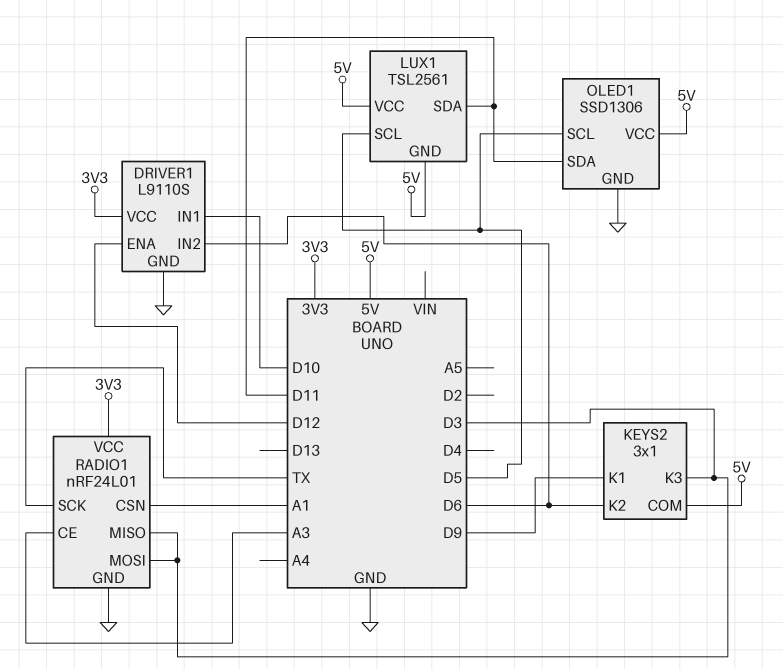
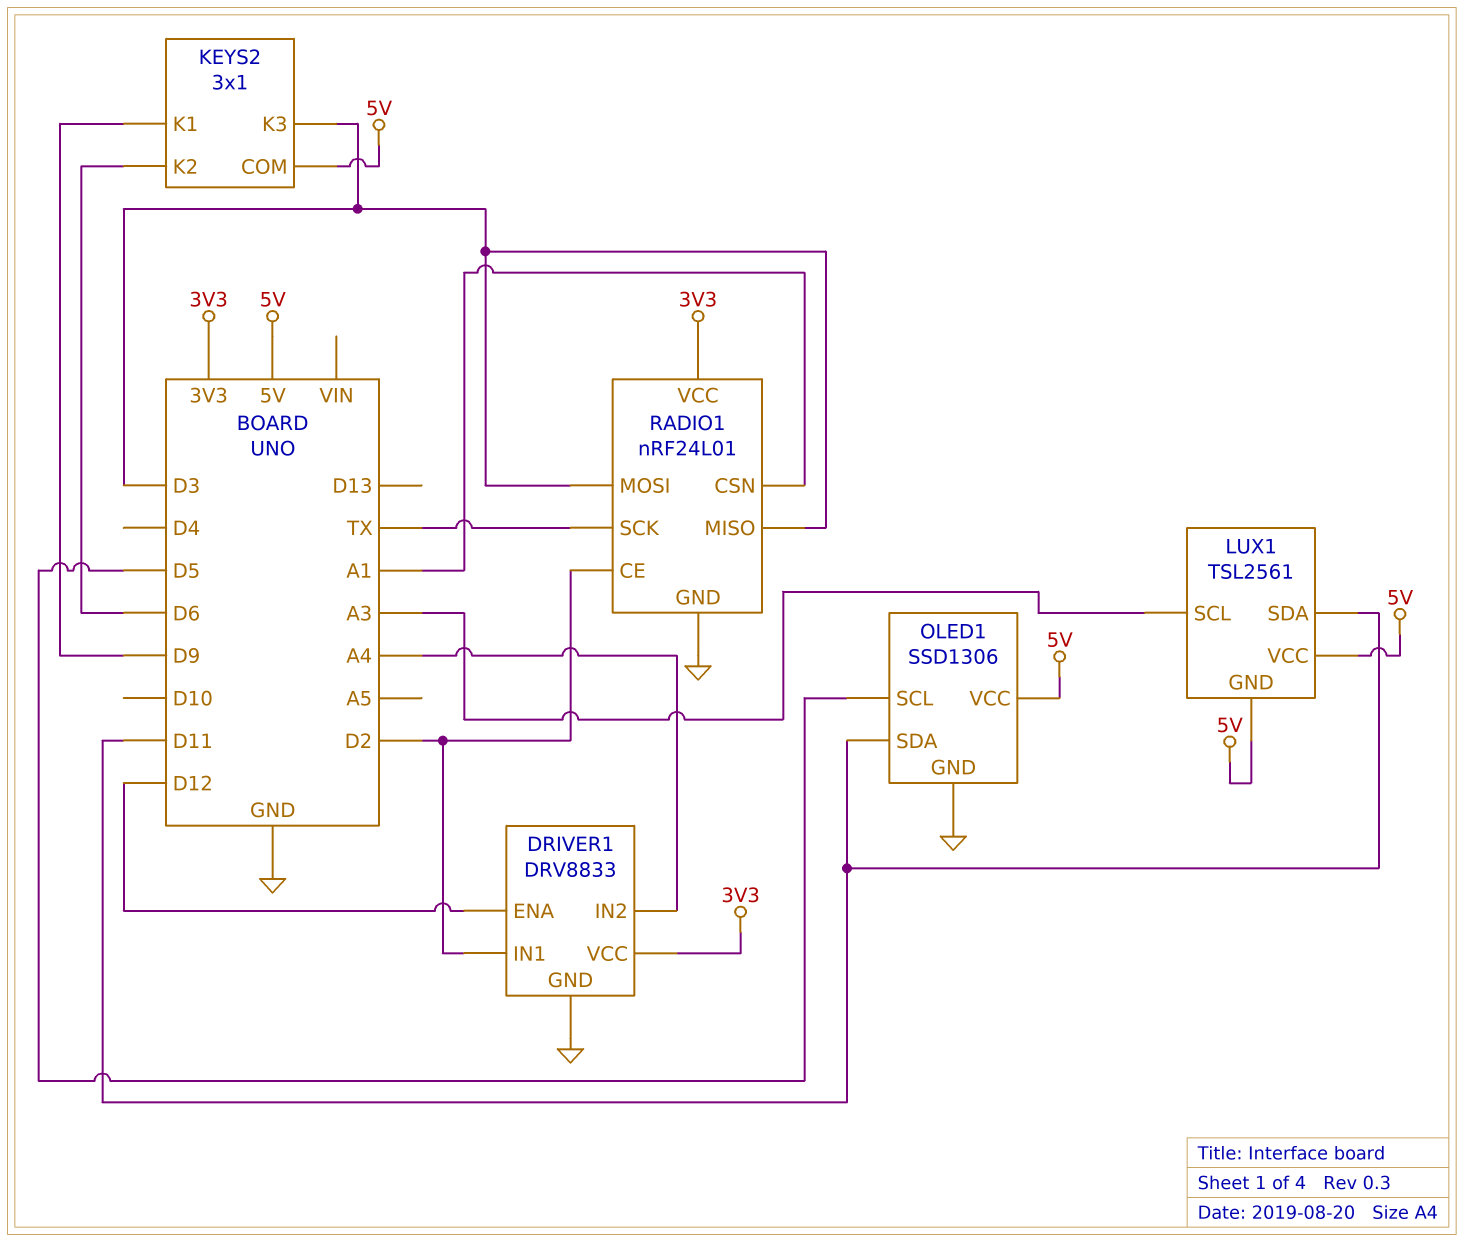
DRIVER1: L9110S -> DRV8833
DRIVER1 pin IN1: D10 -> D2
DRIVER1 pin IN2: D6 -> A4
LUX1 pin SCL: D5 -> A3
RADIO1 pin CE: A3 -> D2

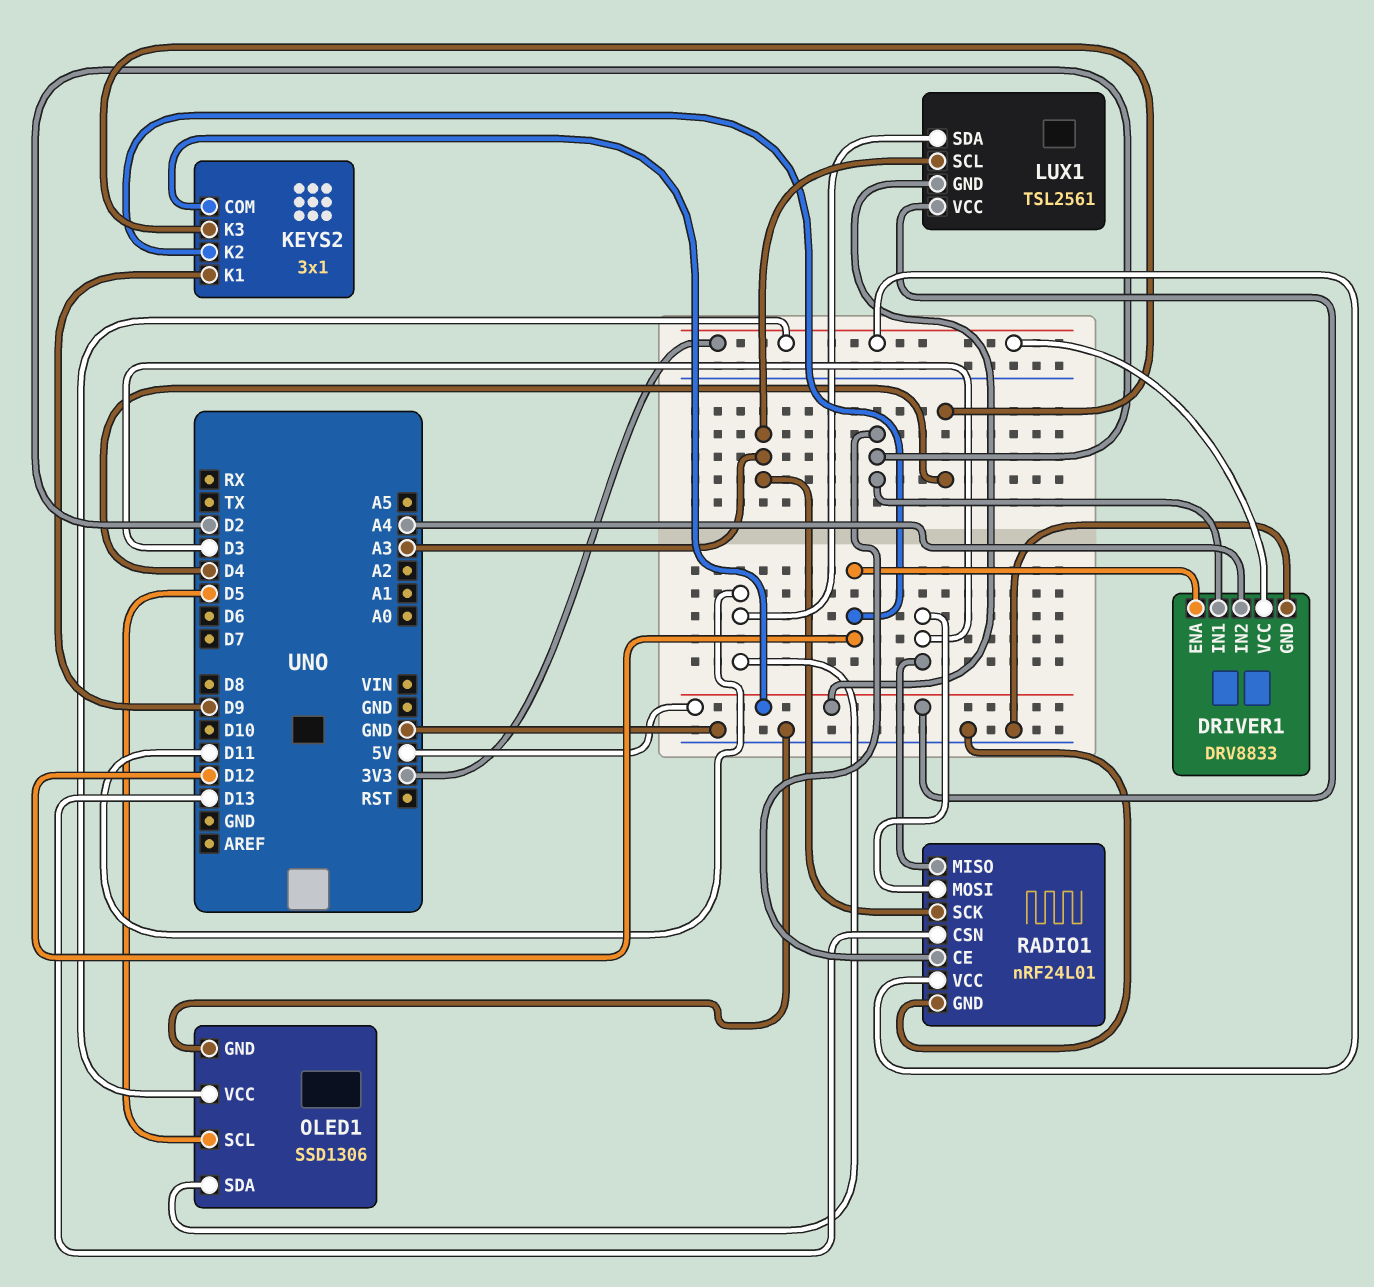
KEYS2 pin K2: D6 -> D12
KEYS2 pin K3: D3 -> D4
OLED1 pin VCC: 5V -> 3V3
RADIO1 pin CSN: A1 -> D13
RADIO1 pin SCK: TX -> A3

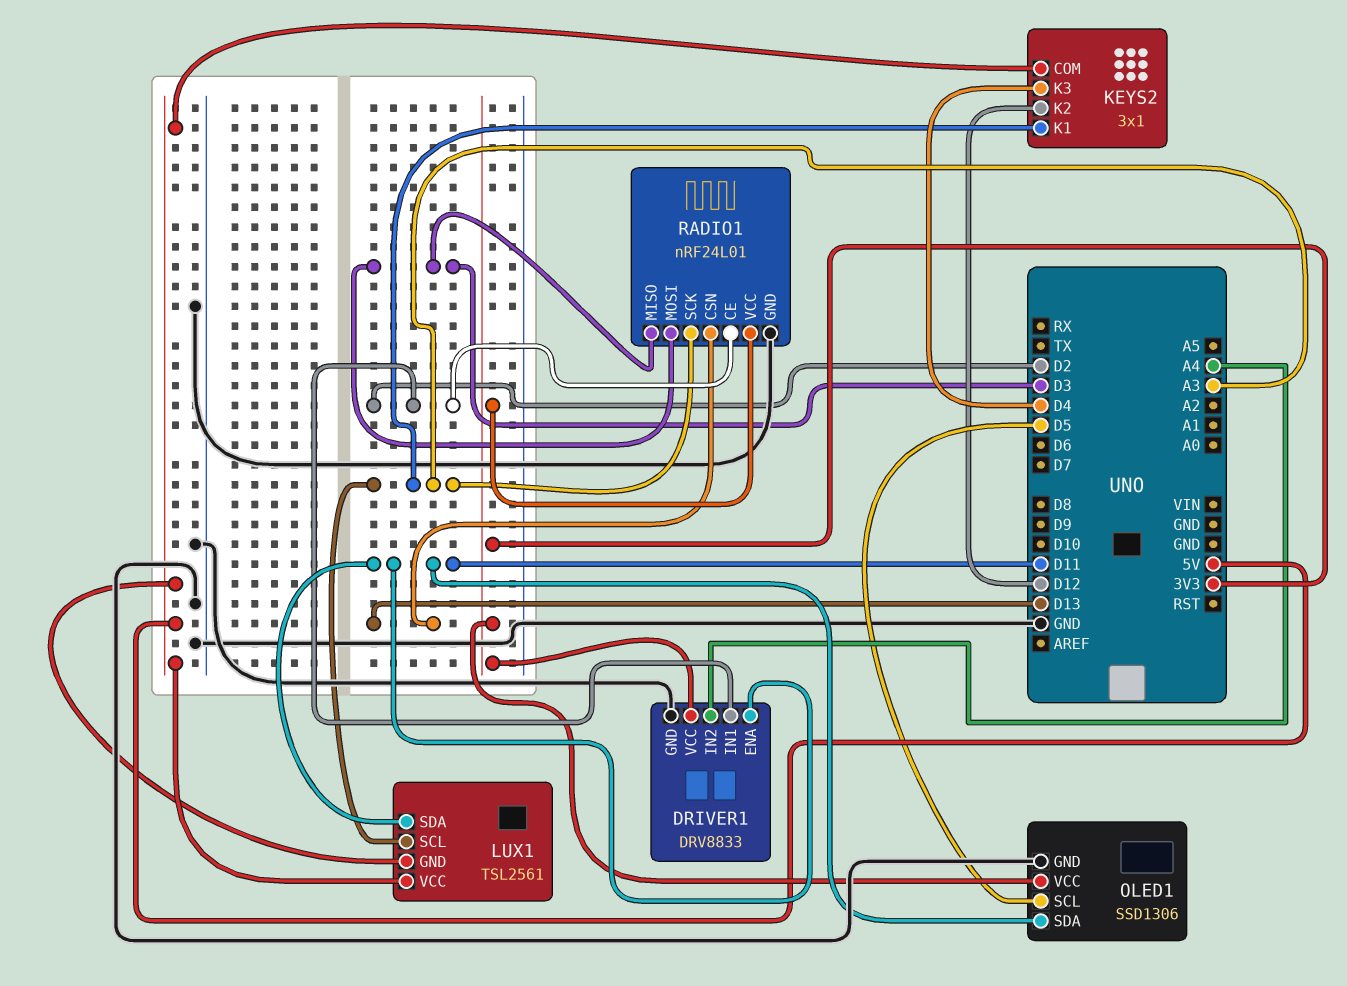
DRIVER1 pin ENA: D12 -> D11
KEYS2 pin K1: D9 -> A3

